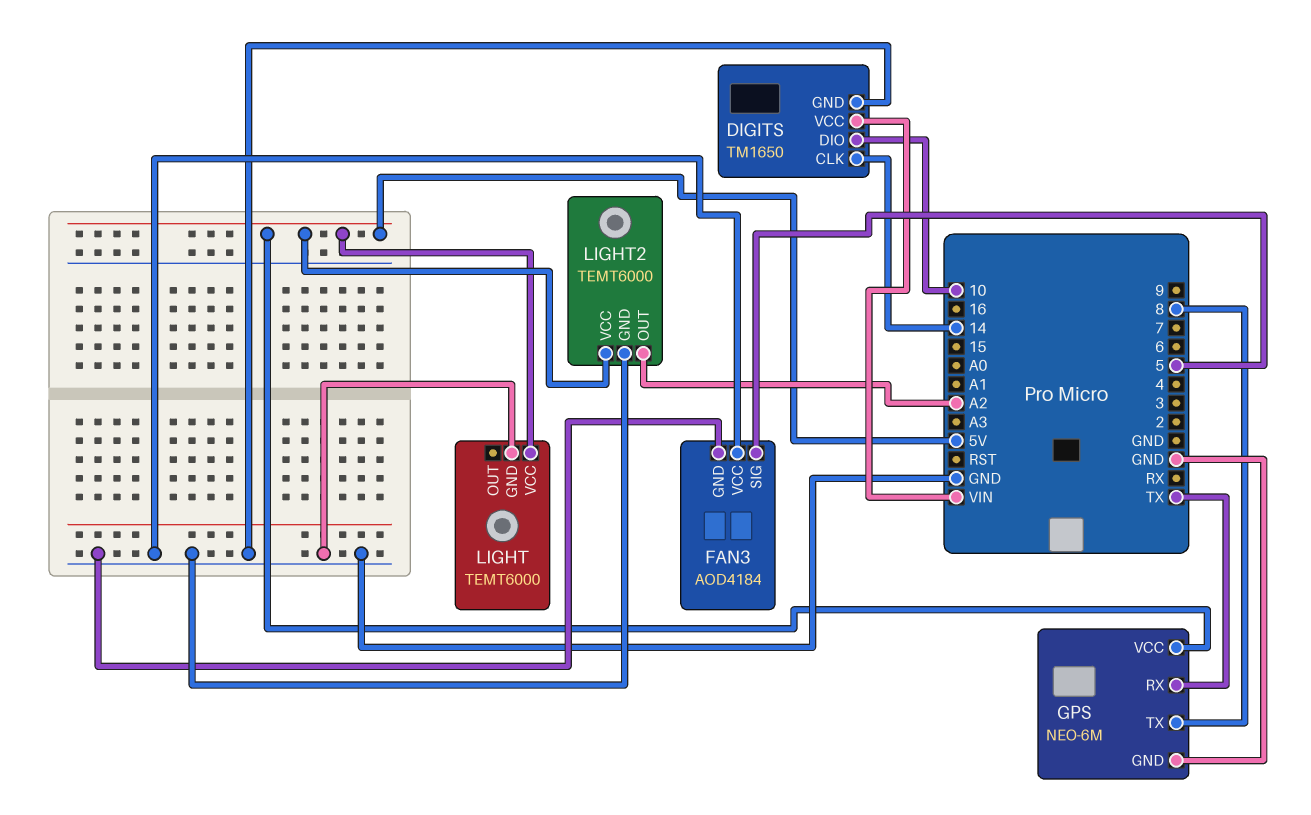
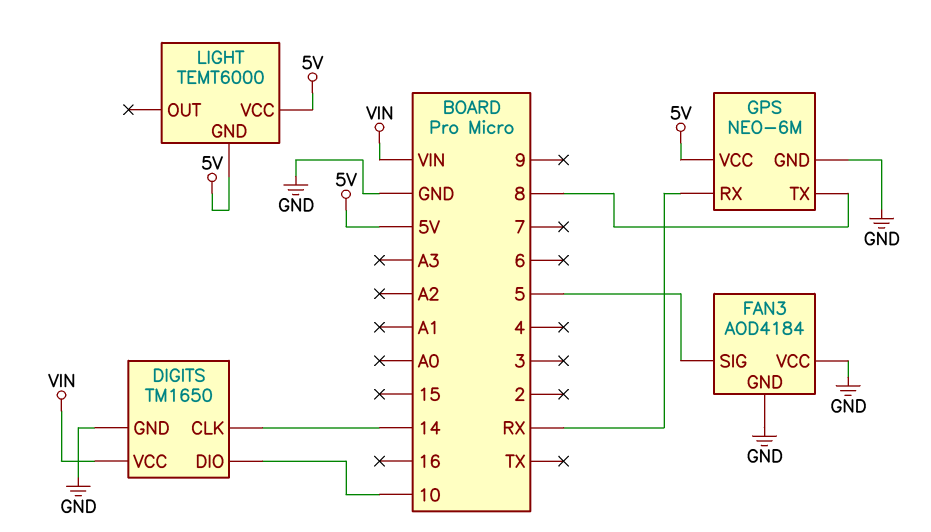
GPS pin RX: TX -> RX
LIGHT pin GND: GND -> 5V
LIGHT2: TEMT6000 -> none
LIGHT2 pin GND: GND -> none
LIGHT2 pin OUT: A2 -> none
LIGHT2 pin VCC: 5V -> none

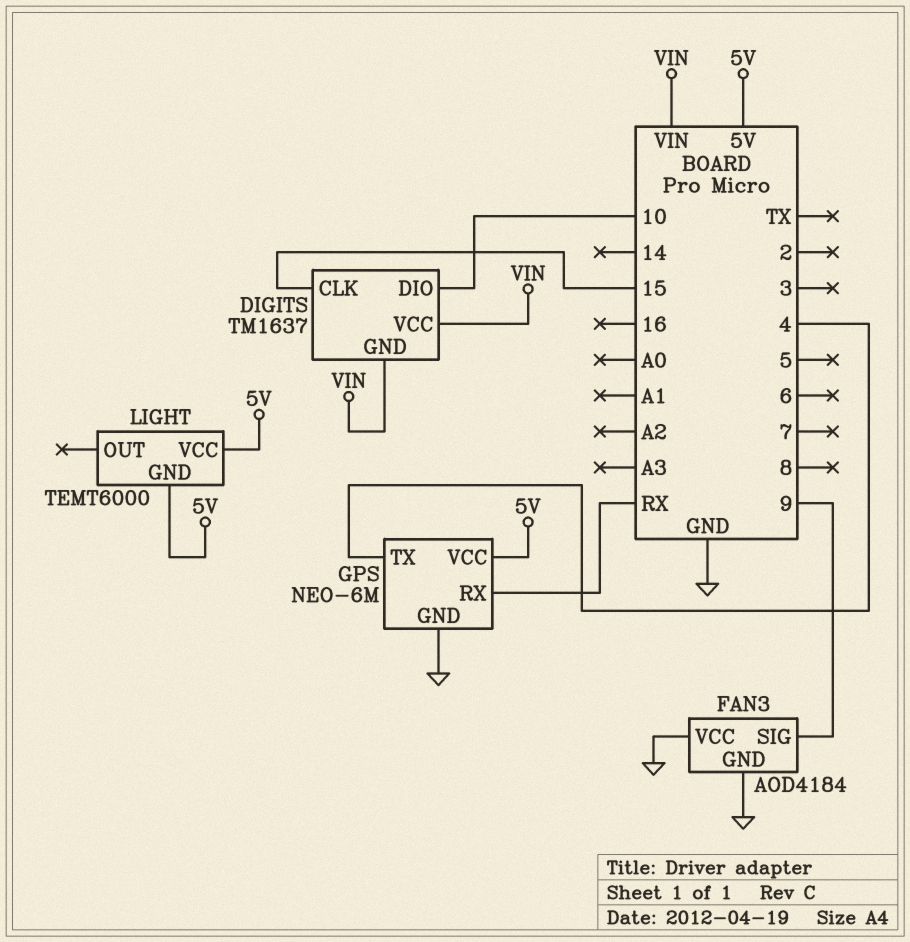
DIGITS: TM1650 -> TM1637
DIGITS pin CLK: 14 -> 15
DIGITS pin GND: GND -> VIN
FAN3 pin SIG: 5 -> 9
GPS pin TX: 8 -> 4

